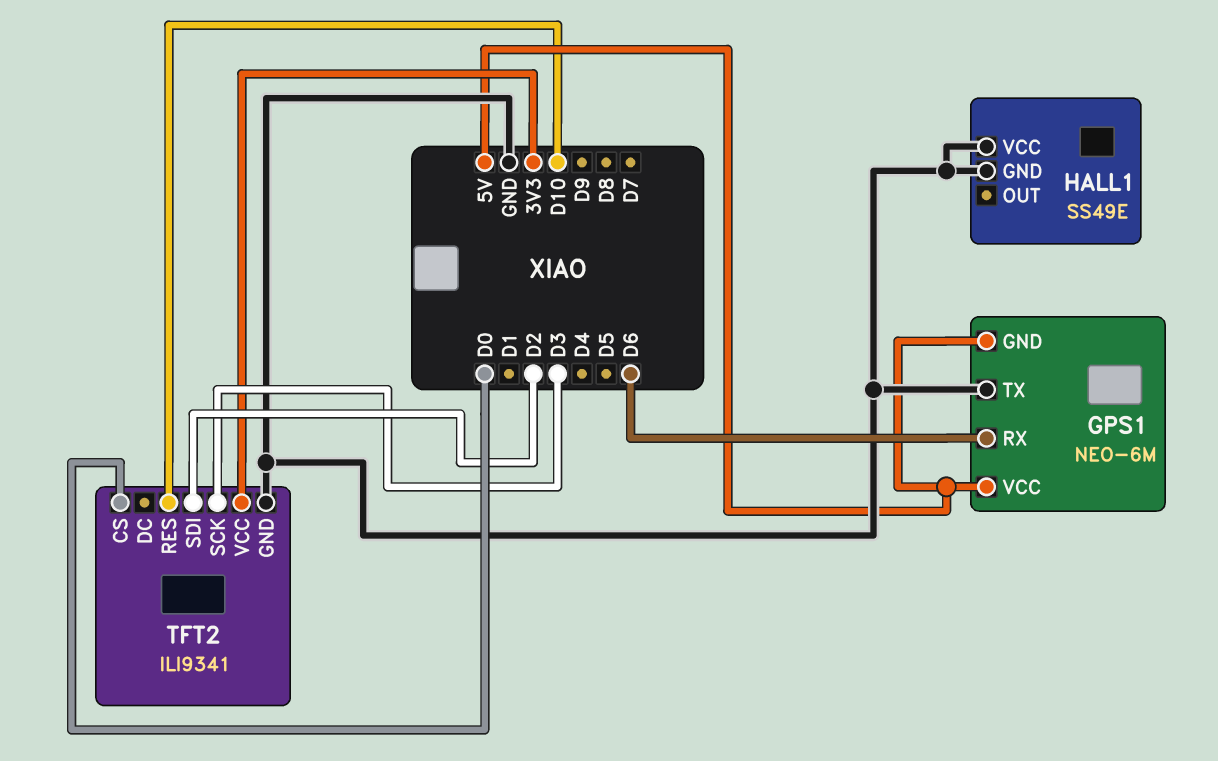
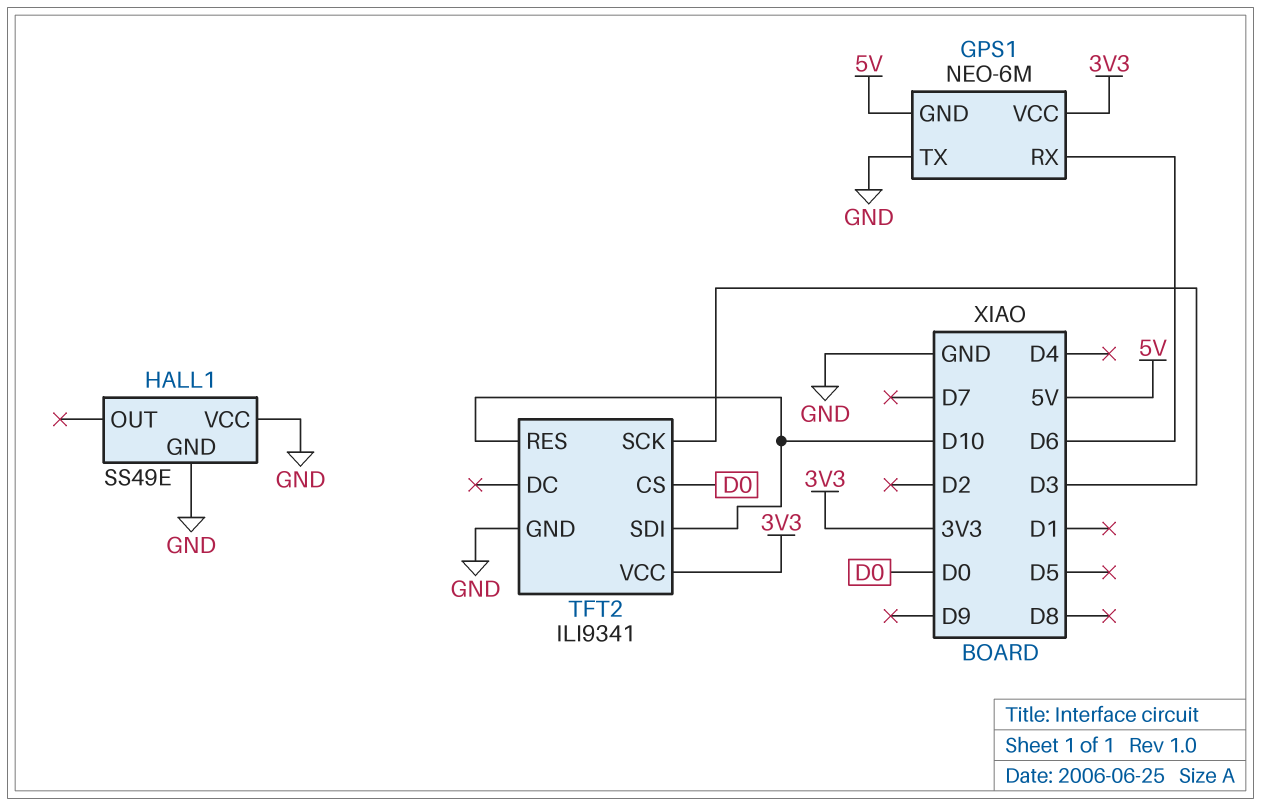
GPS1 pin VCC: 5V -> 3V3
TFT2 pin SDI: D2 -> D10

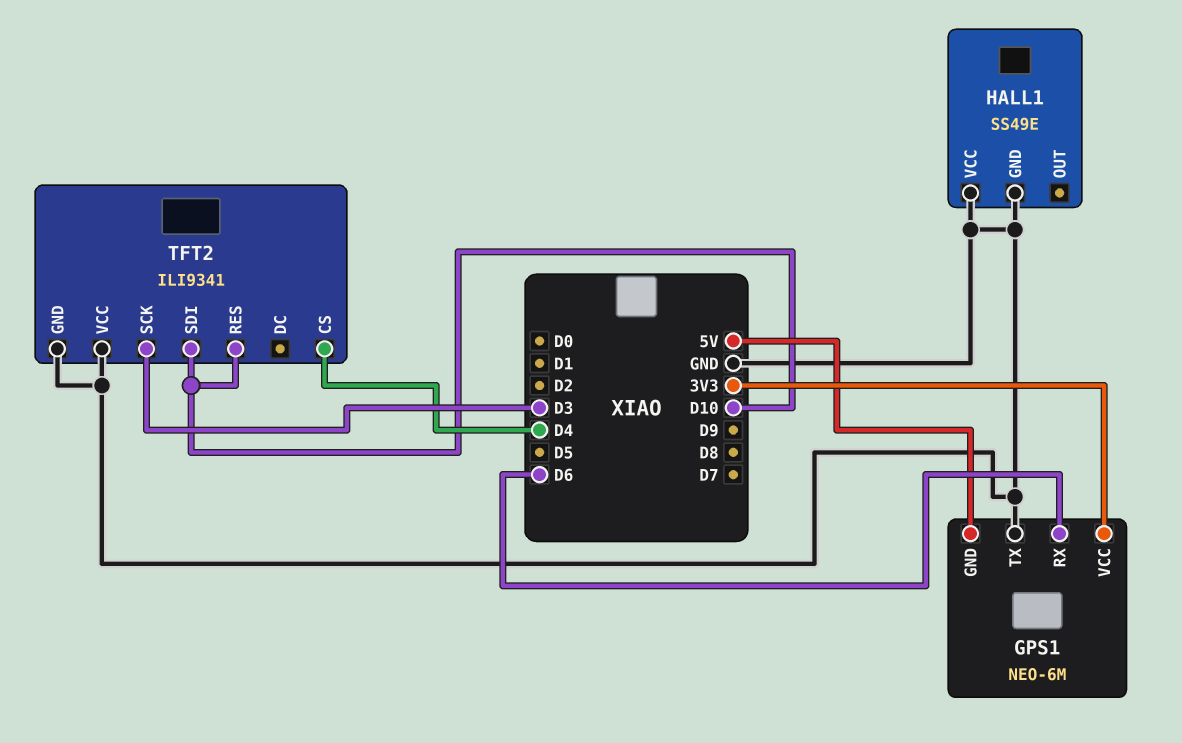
TFT2 pin CS: D0 -> D4
TFT2 pin VCC: 3V3 -> GND

